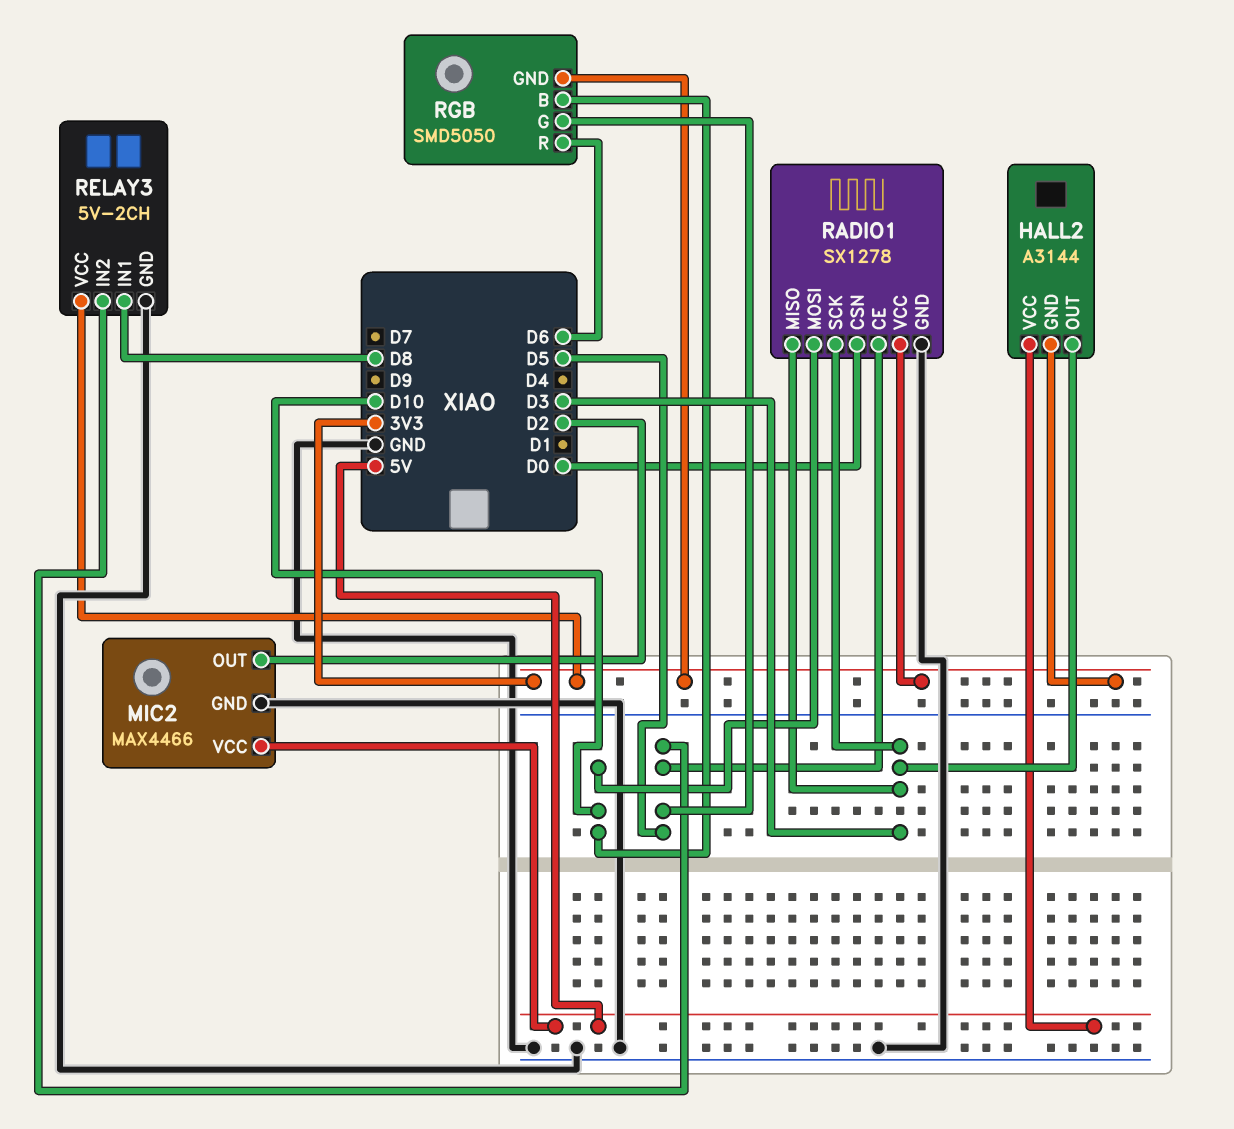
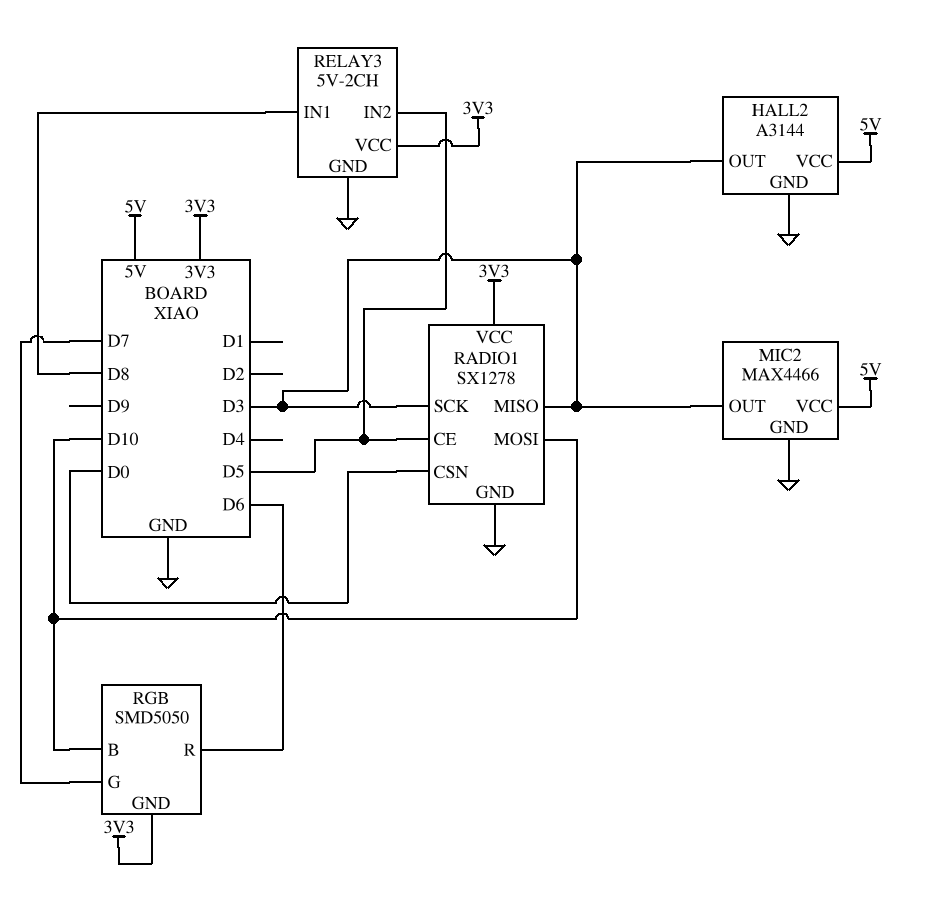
HALL2 pin GND: 3V3 -> GND
MIC2 pin OUT: D2 -> D3
RGB pin G: D5 -> D7

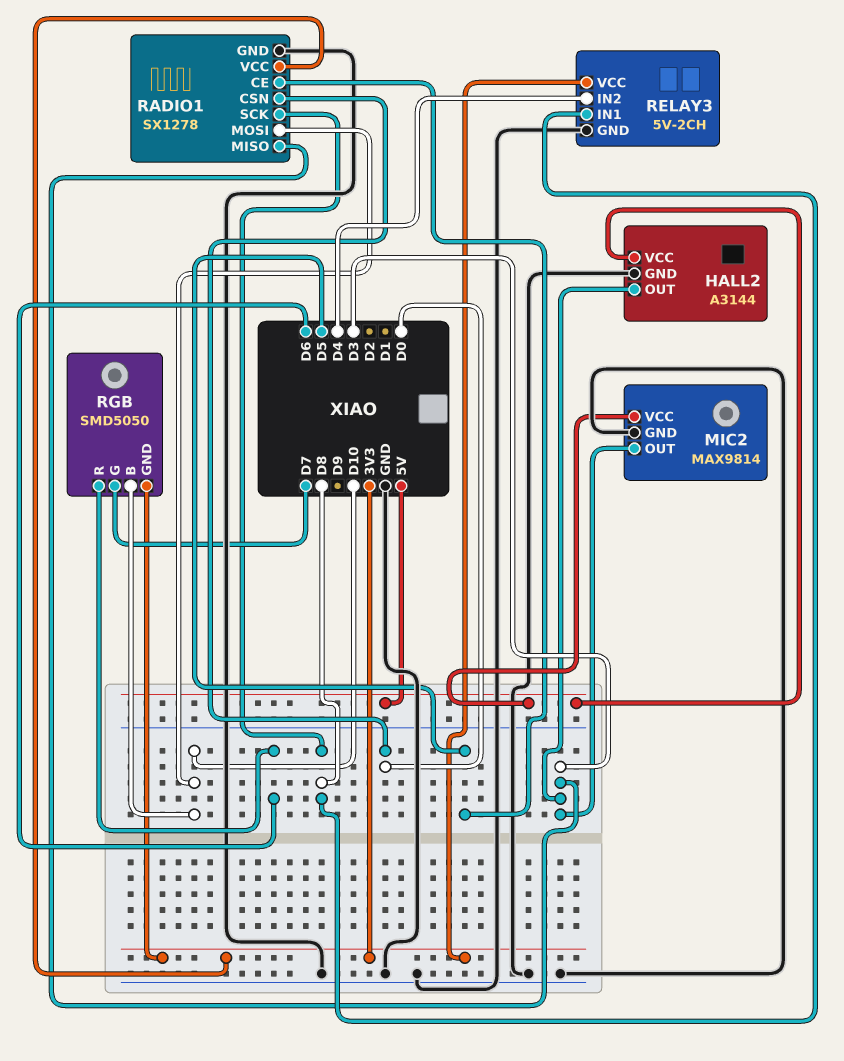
MIC2: MAX4466 -> MAX9814
RADIO1 pin SCK: D3 -> D8
RELAY3 pin IN2: D5 -> D4

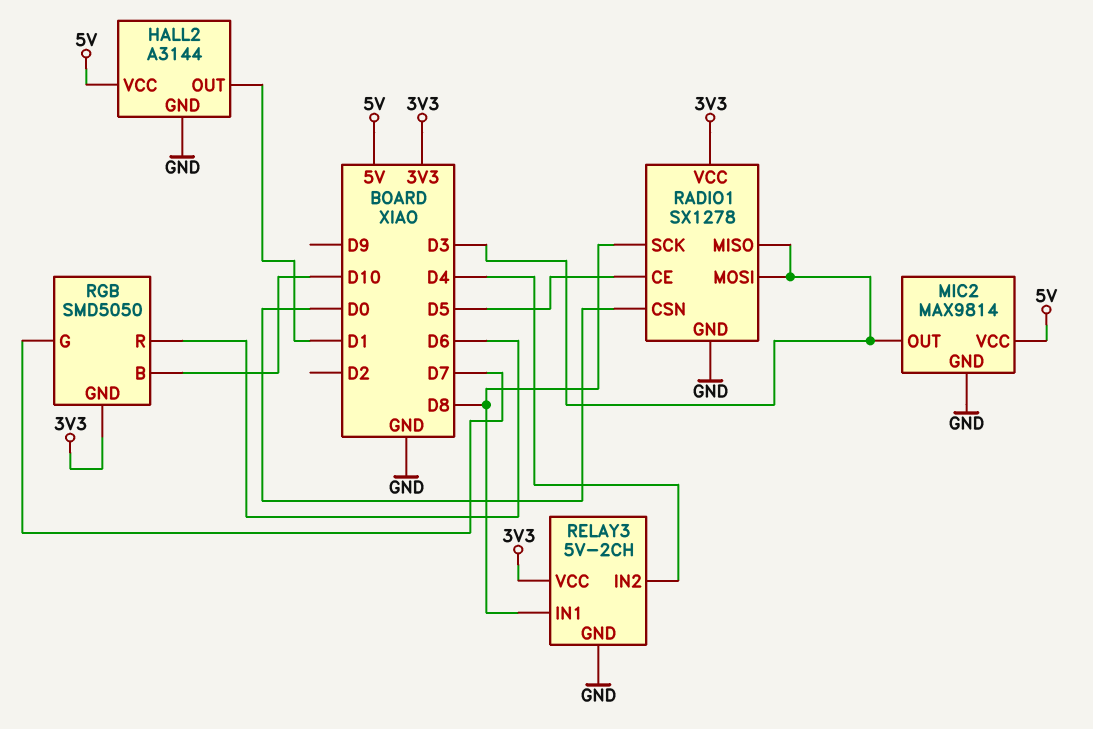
HALL2 pin OUT: D3 -> D1
RADIO1 pin MOSI: D10 -> D3

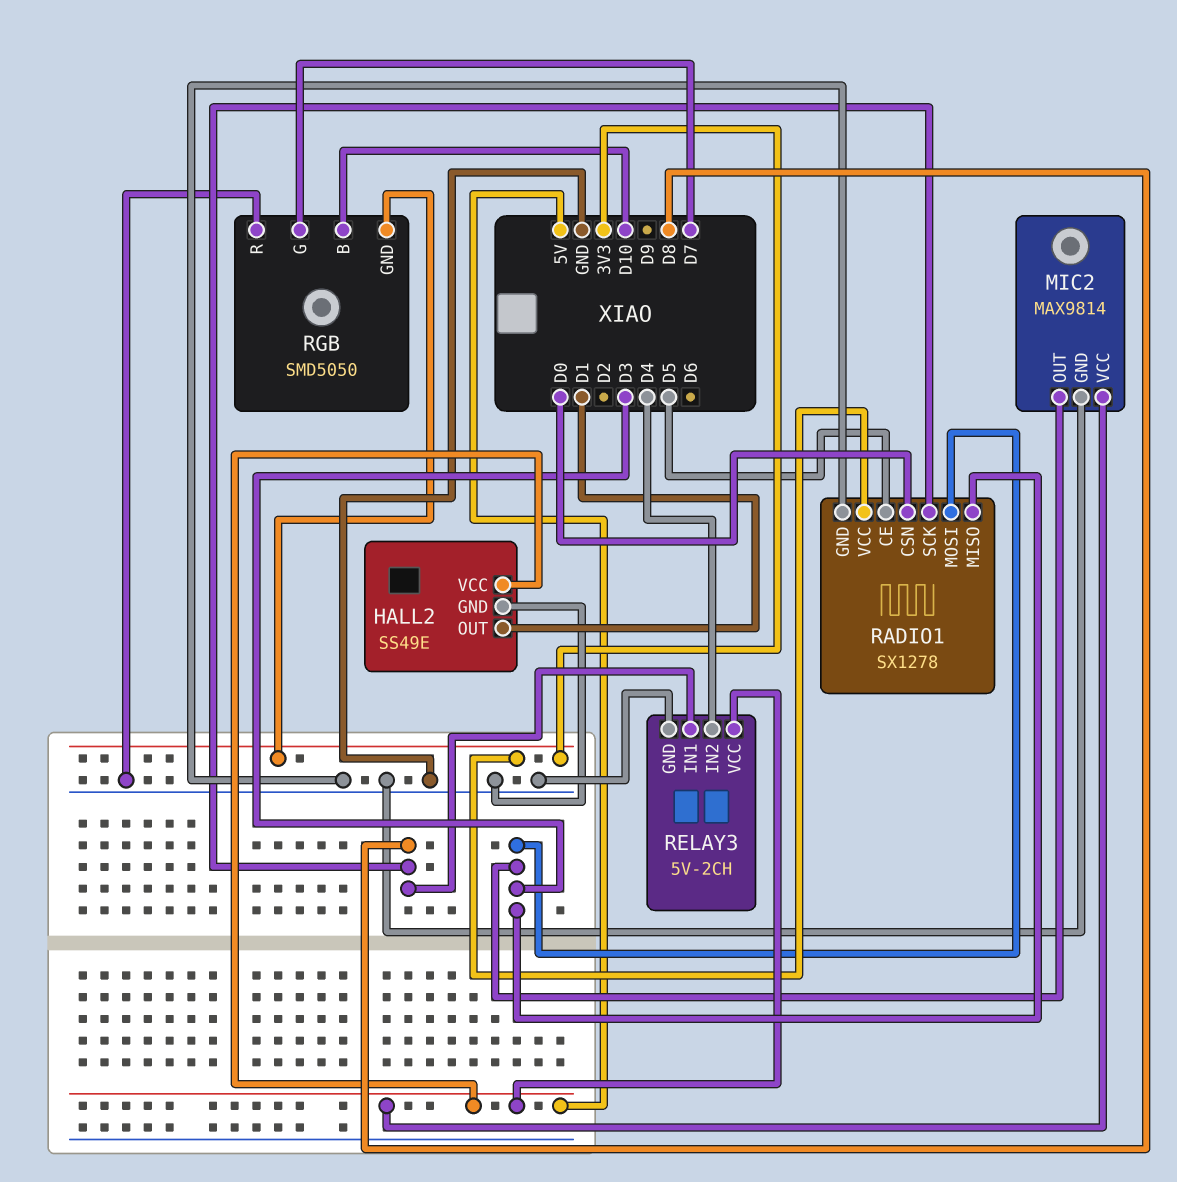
HALL2: A3144 -> SS49E
RELAY3 pin VCC: 3V3 -> 5V
RGB pin R: D6 -> GND

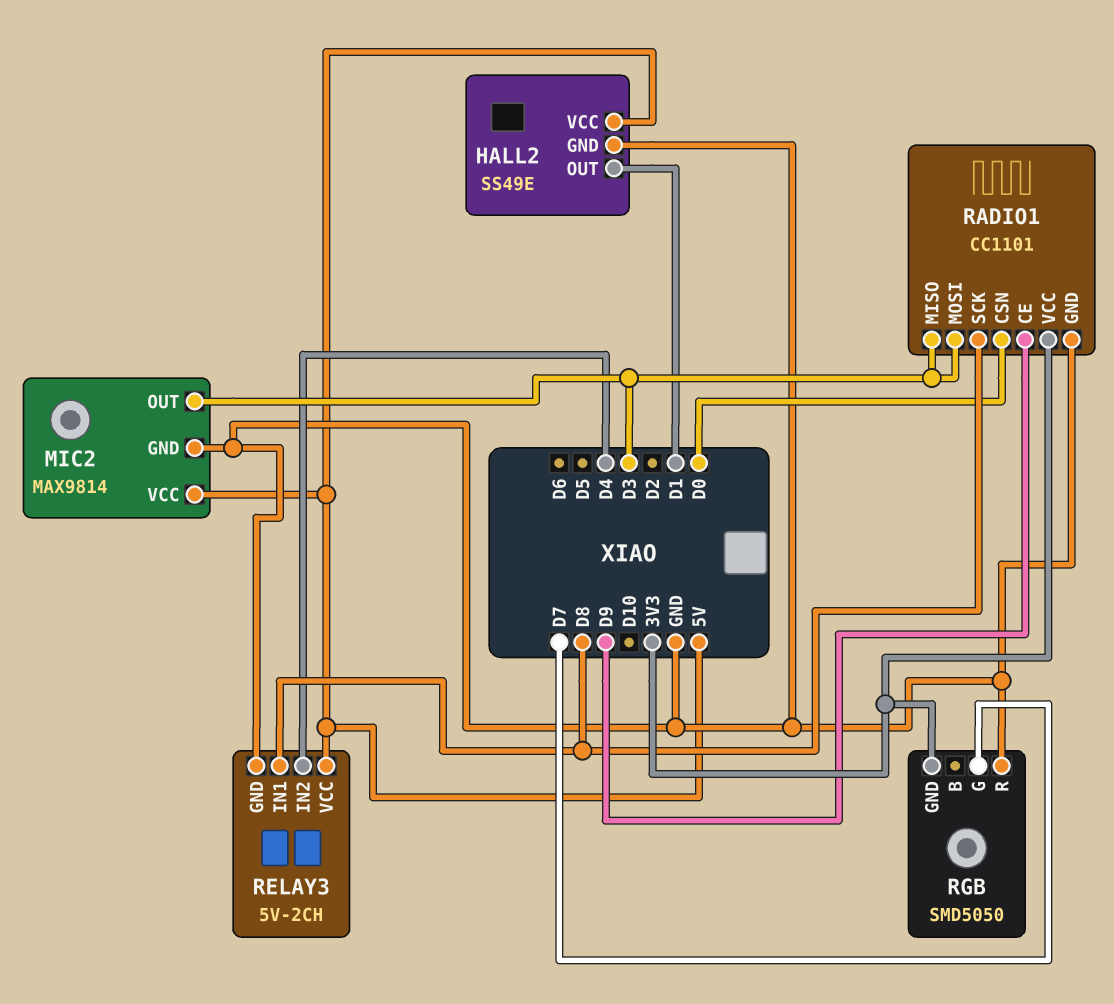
RADIO1: SX1278 -> CC1101
RADIO1 pin CE: D5 -> D9
RGB pin B: D10 -> none

